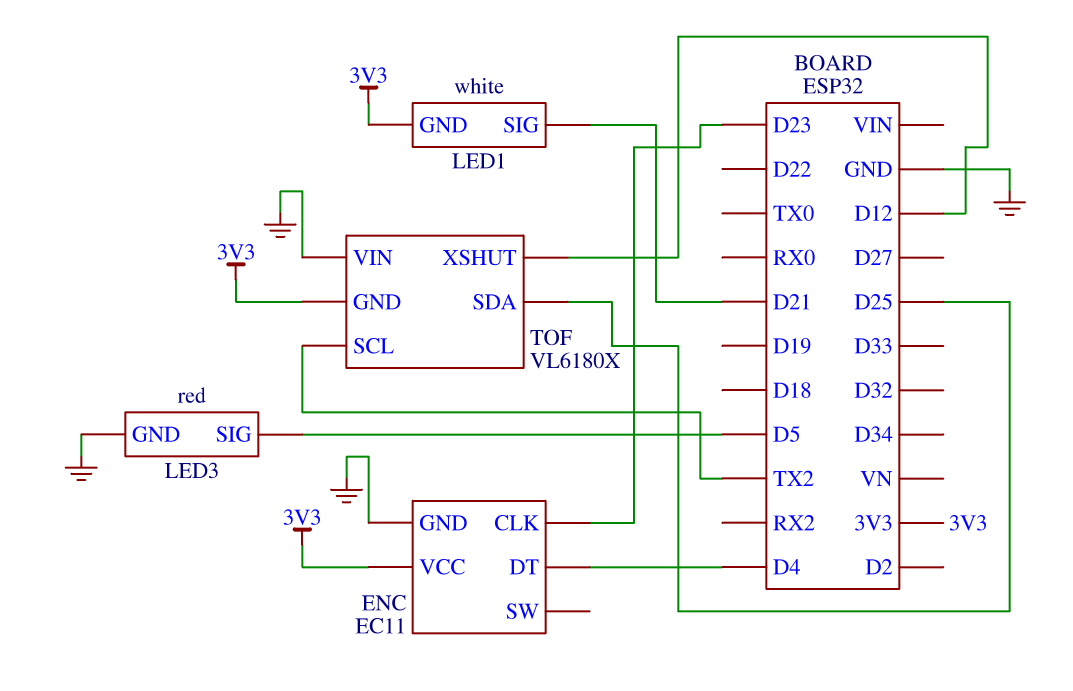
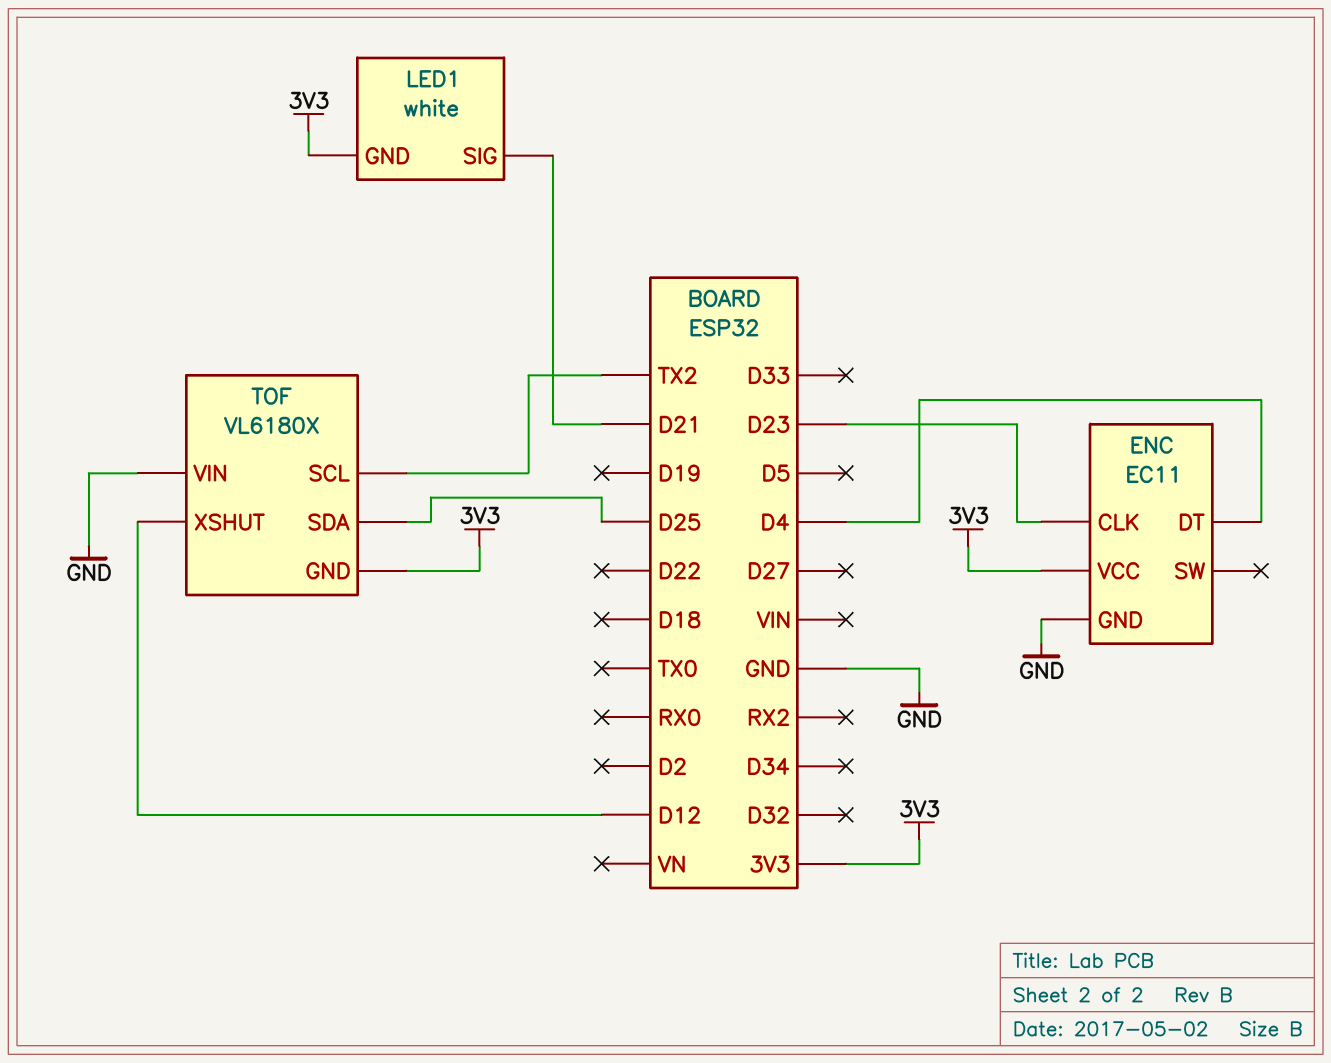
LED3: red -> none
LED3 pin GND: GND -> none
LED3 pin SIG: D5 -> none

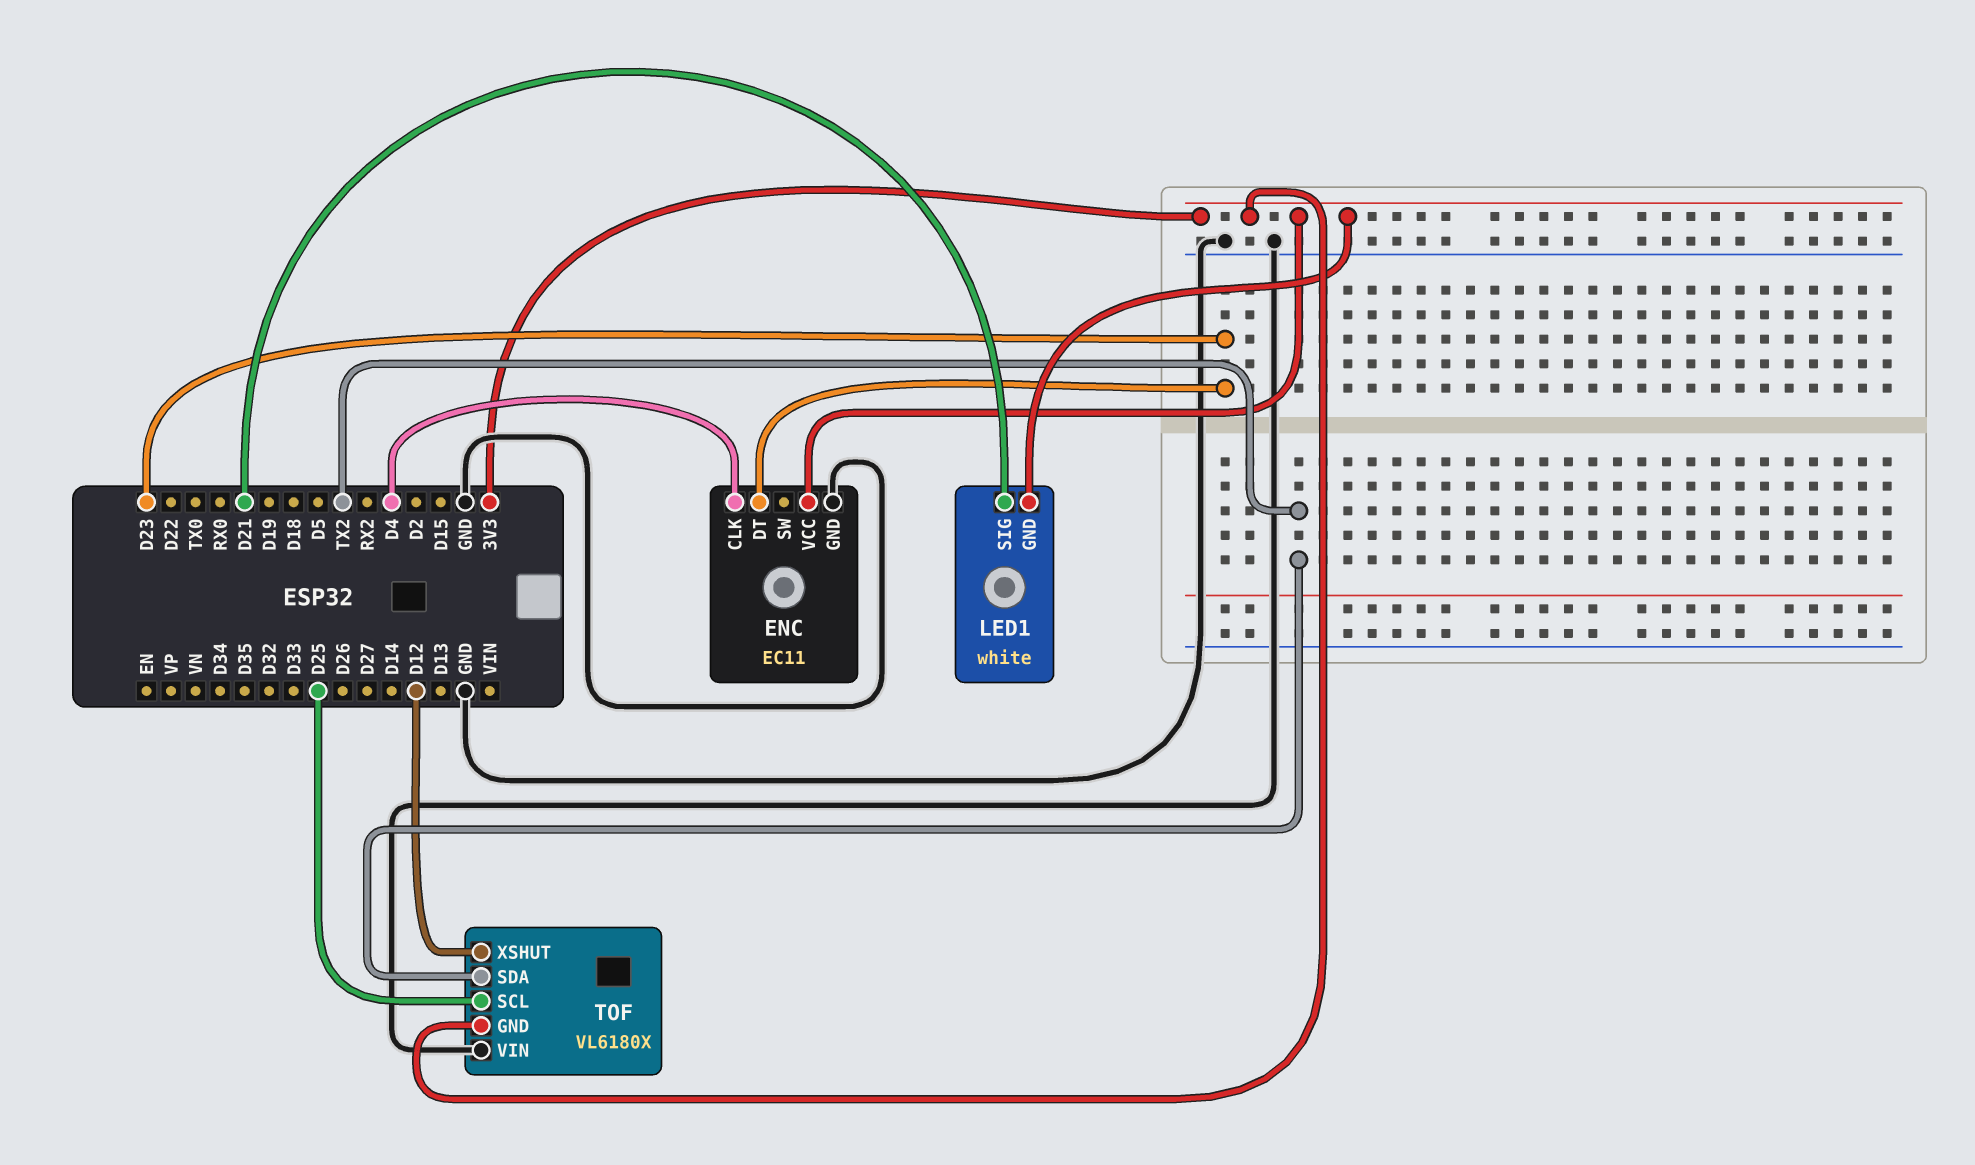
ENC pin CLK: D23 -> D4
ENC pin DT: D4 -> D23
TOF pin SCL: TX2 -> D25
TOF pin SDA: D25 -> TX2

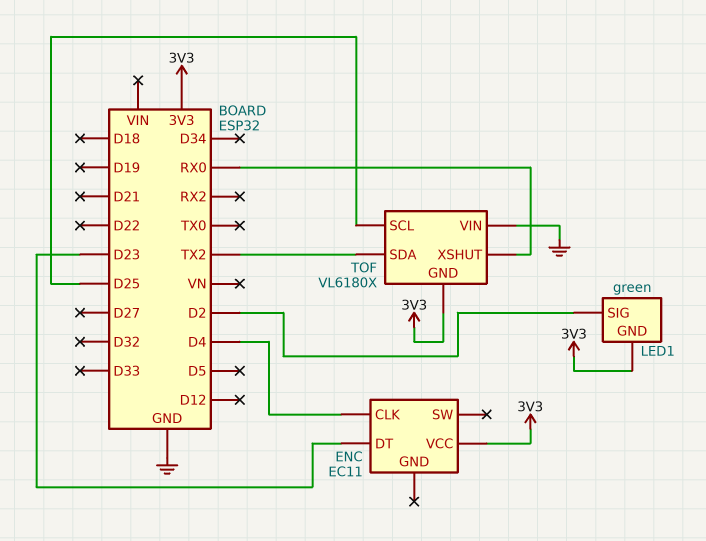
ENC pin GND: GND -> none
LED1: white -> green
LED1 pin SIG: D21 -> D2
TOF pin XSHUT: D12 -> RX0

